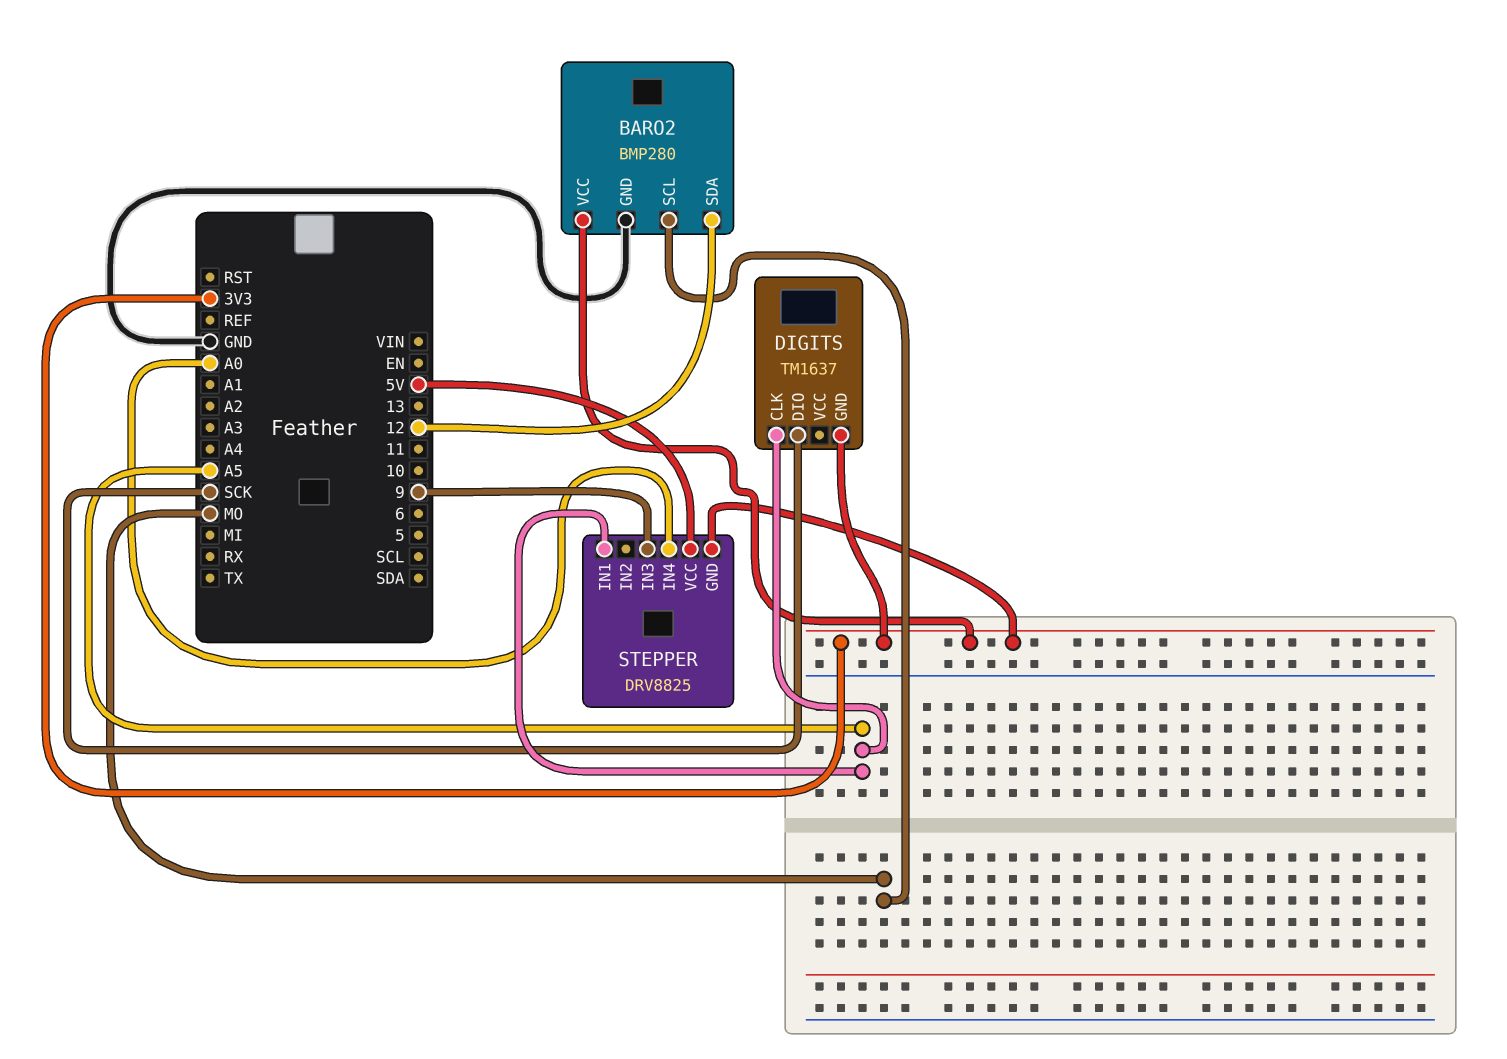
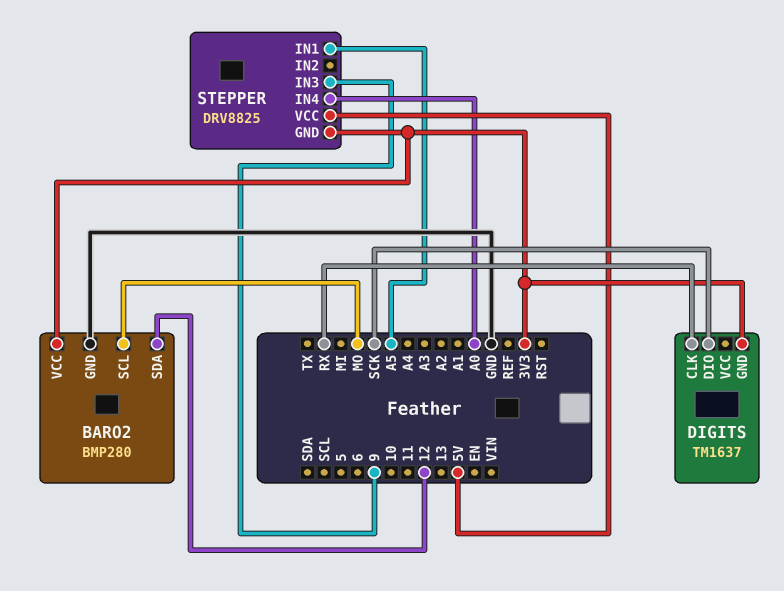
DIGITS pin CLK: A5 -> RX

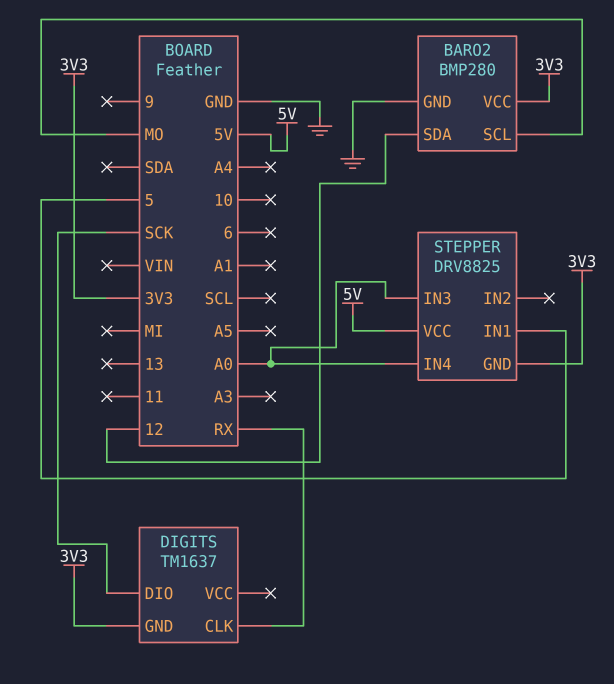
STEPPER pin IN1: A5 -> 5
STEPPER pin IN3: 9 -> A0

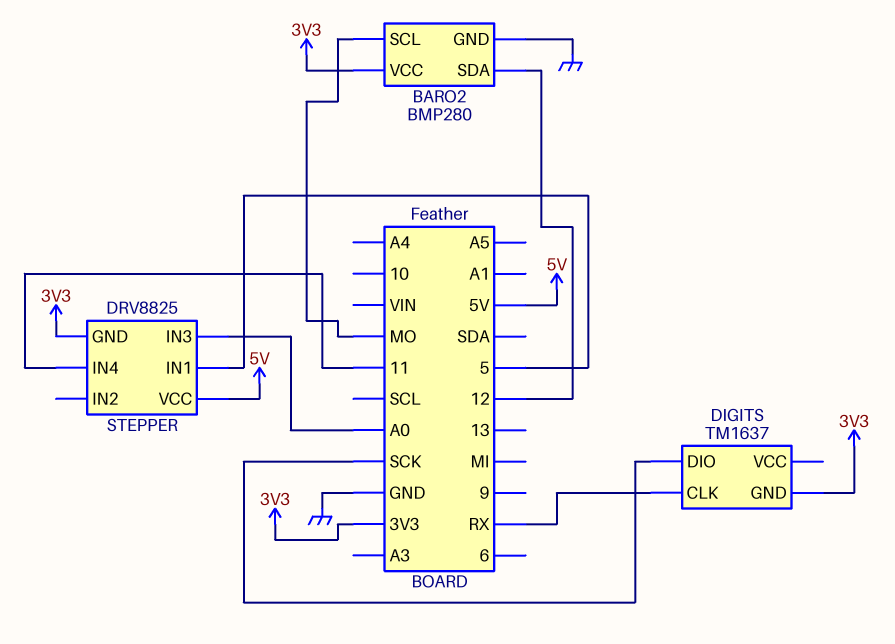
STEPPER pin IN4: A0 -> 11

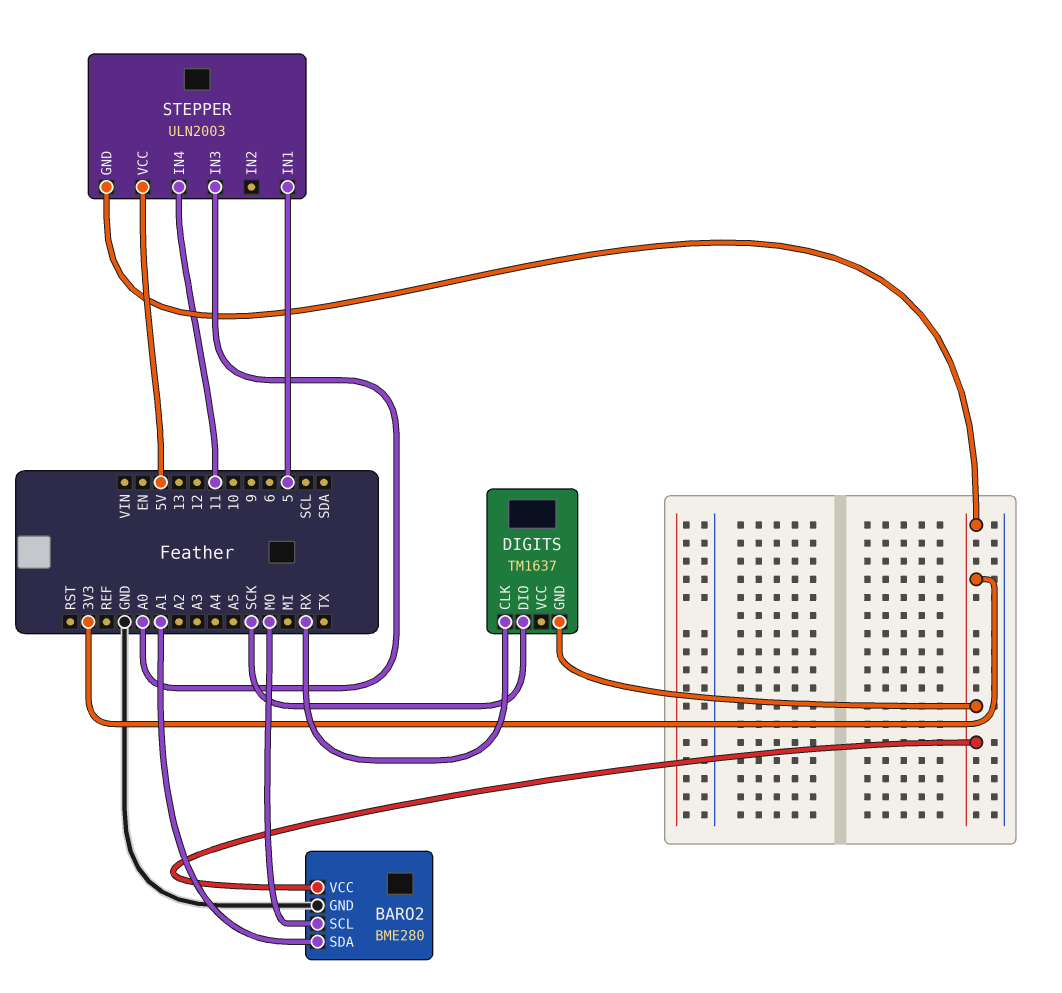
BARO2: BMP280 -> BME280
BARO2 pin SDA: 12 -> A1
STEPPER: DRV8825 -> ULN2003

